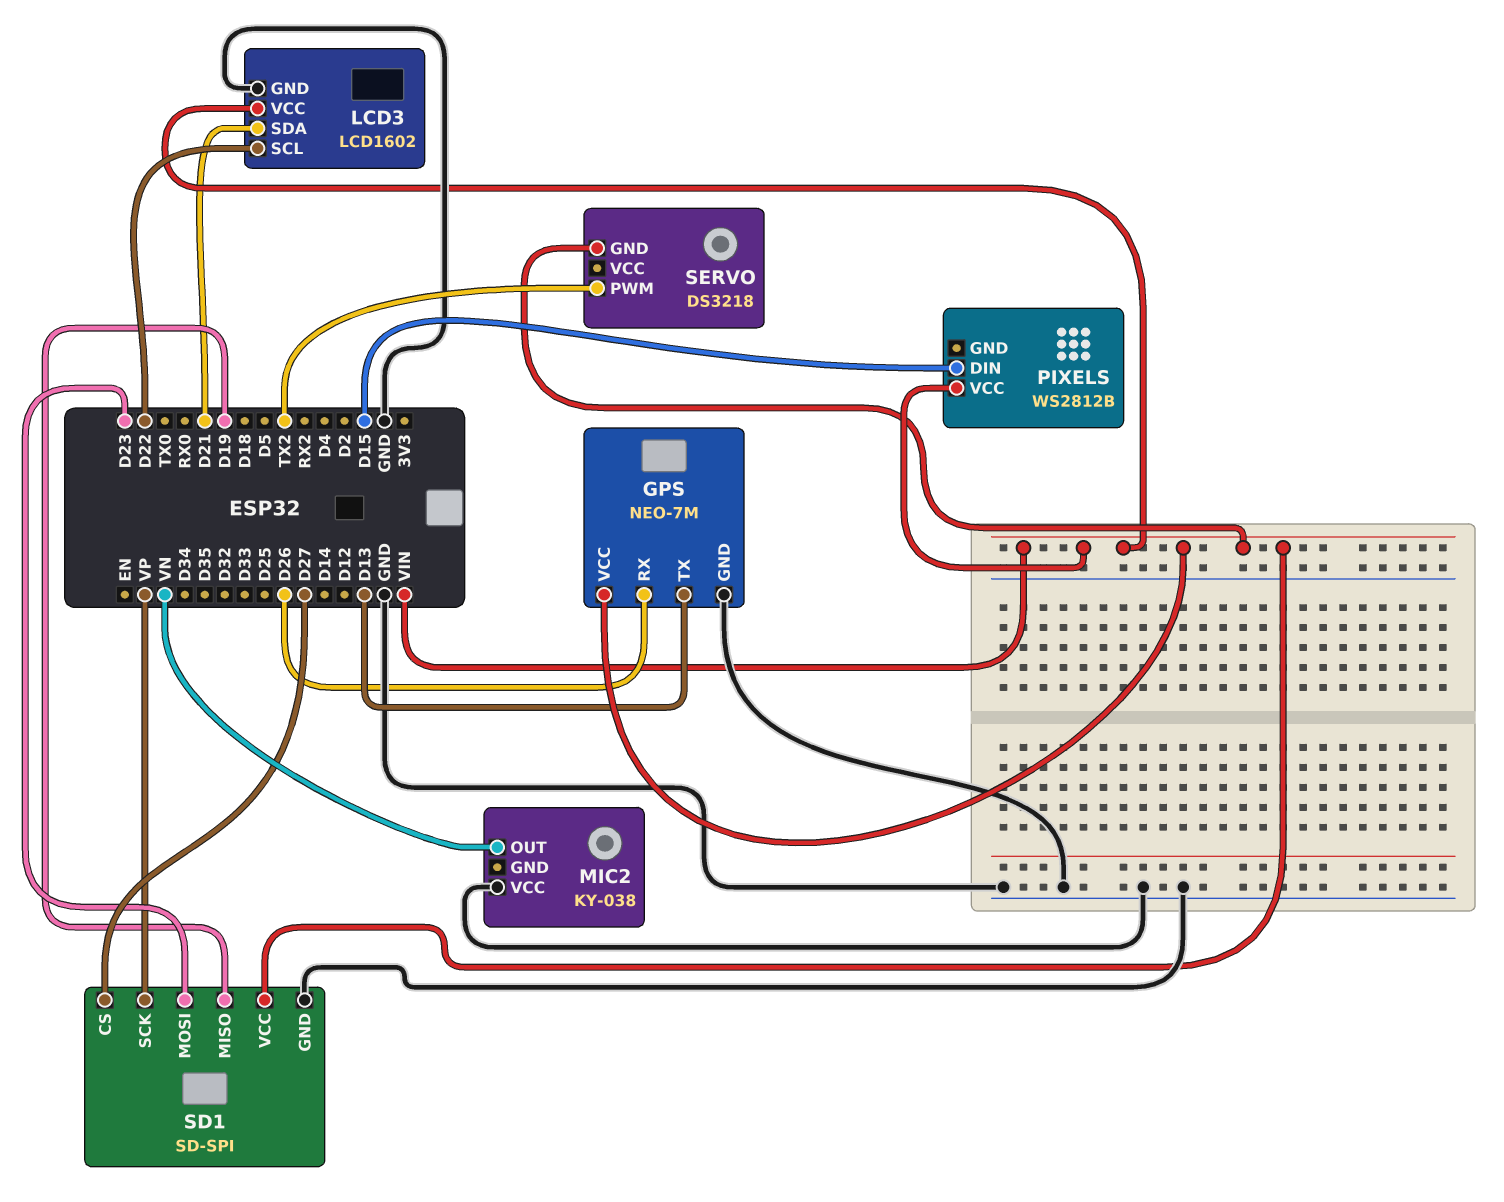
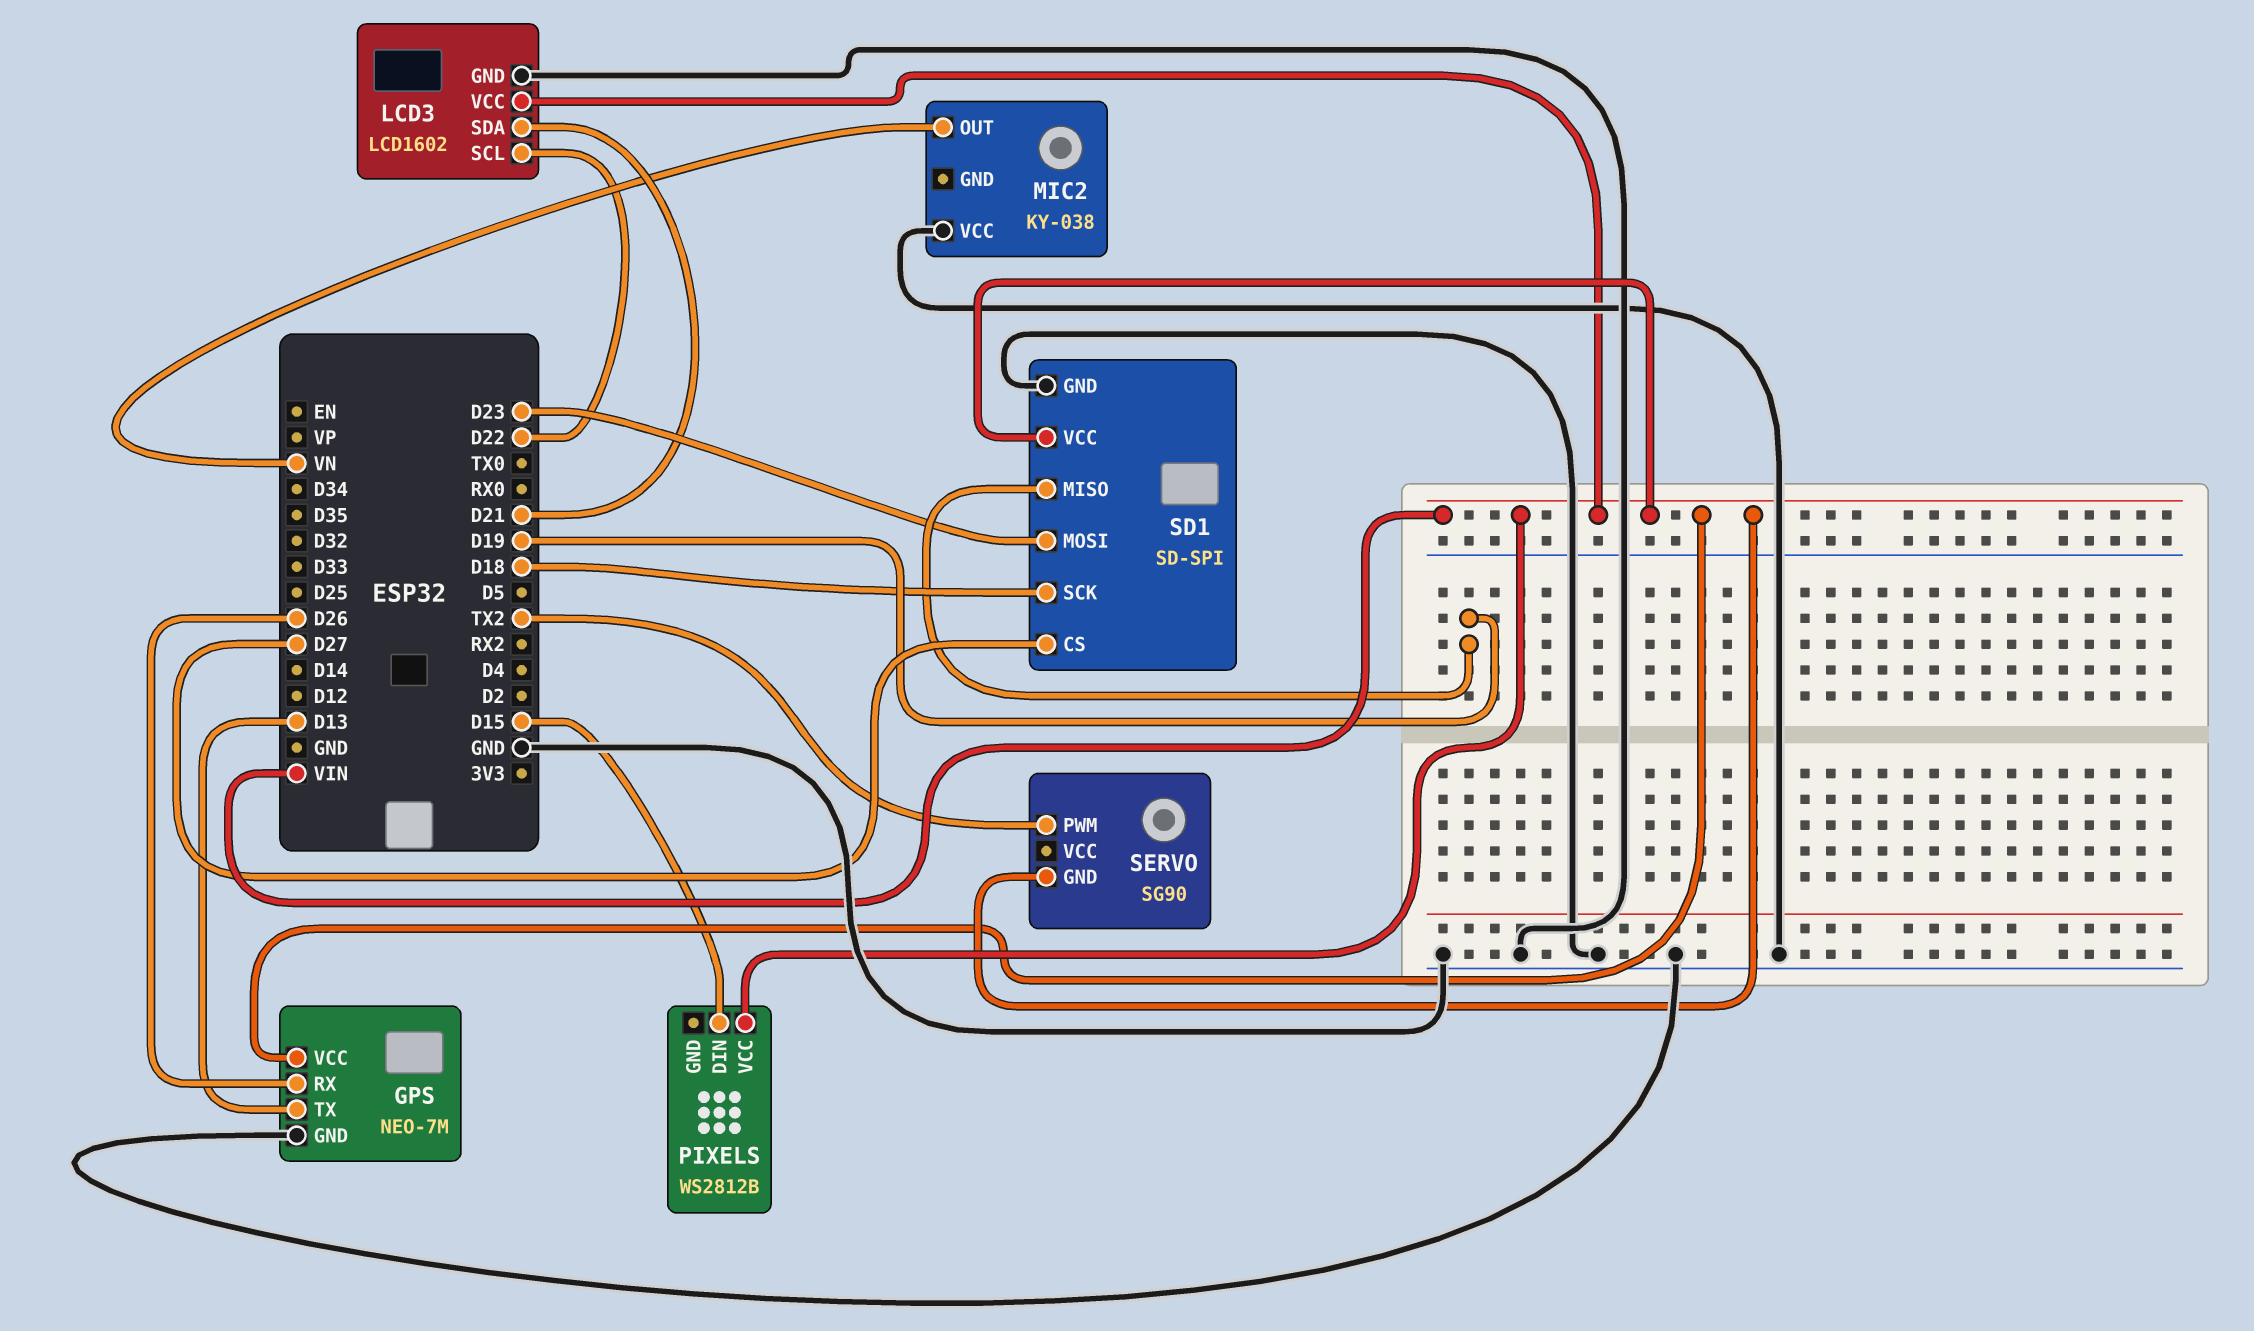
SD1 pin SCK: VP -> D18
SERVO: DS3218 -> SG90

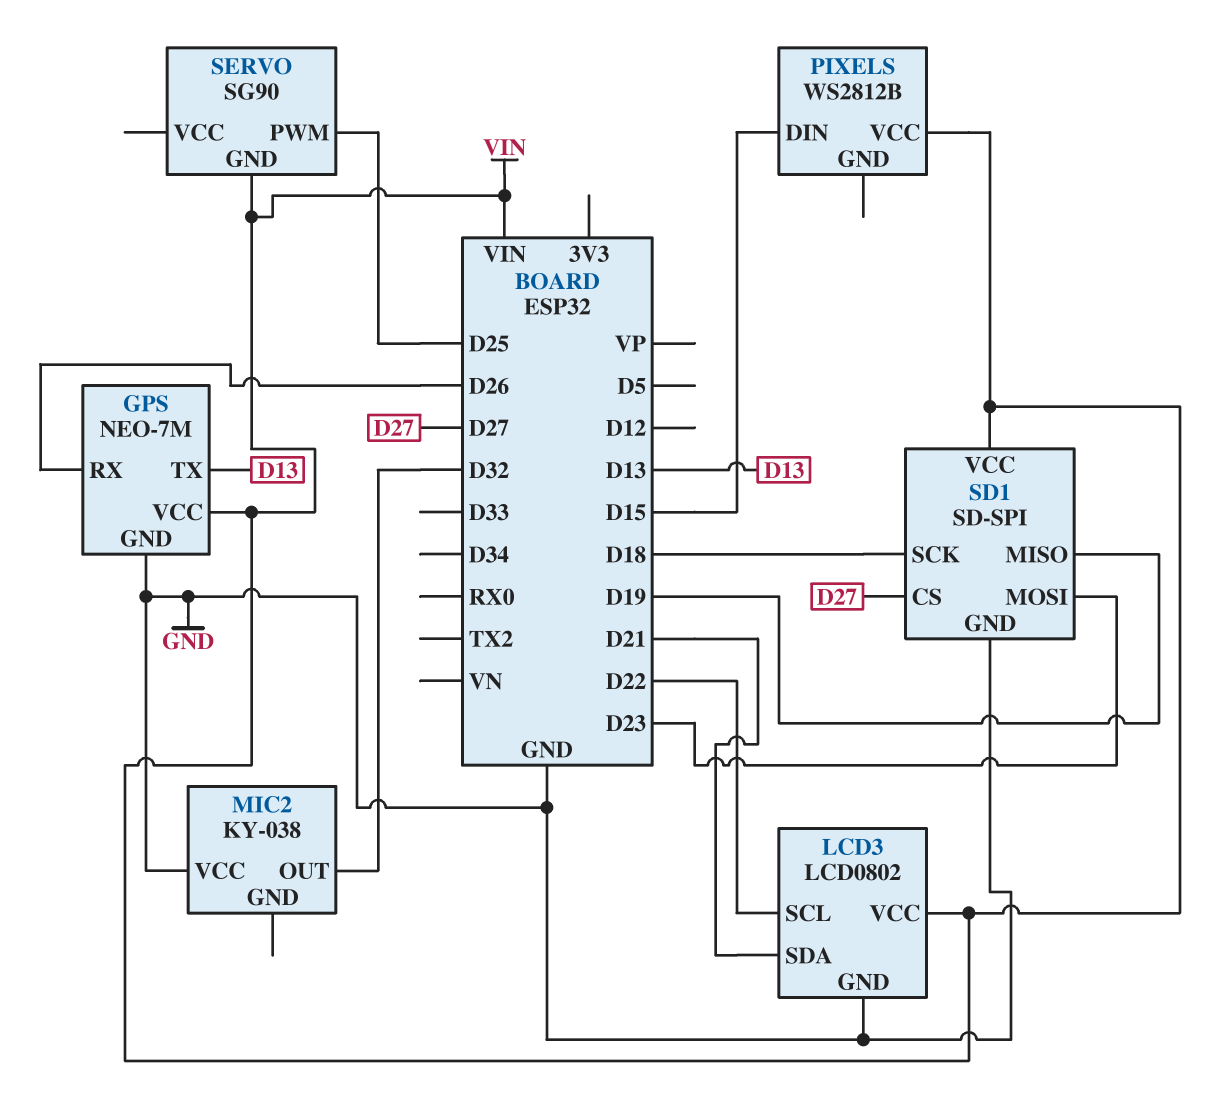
LCD3: LCD1602 -> LCD0802
MIC2 pin OUT: VN -> D32
SERVO pin PWM: TX2 -> D25

